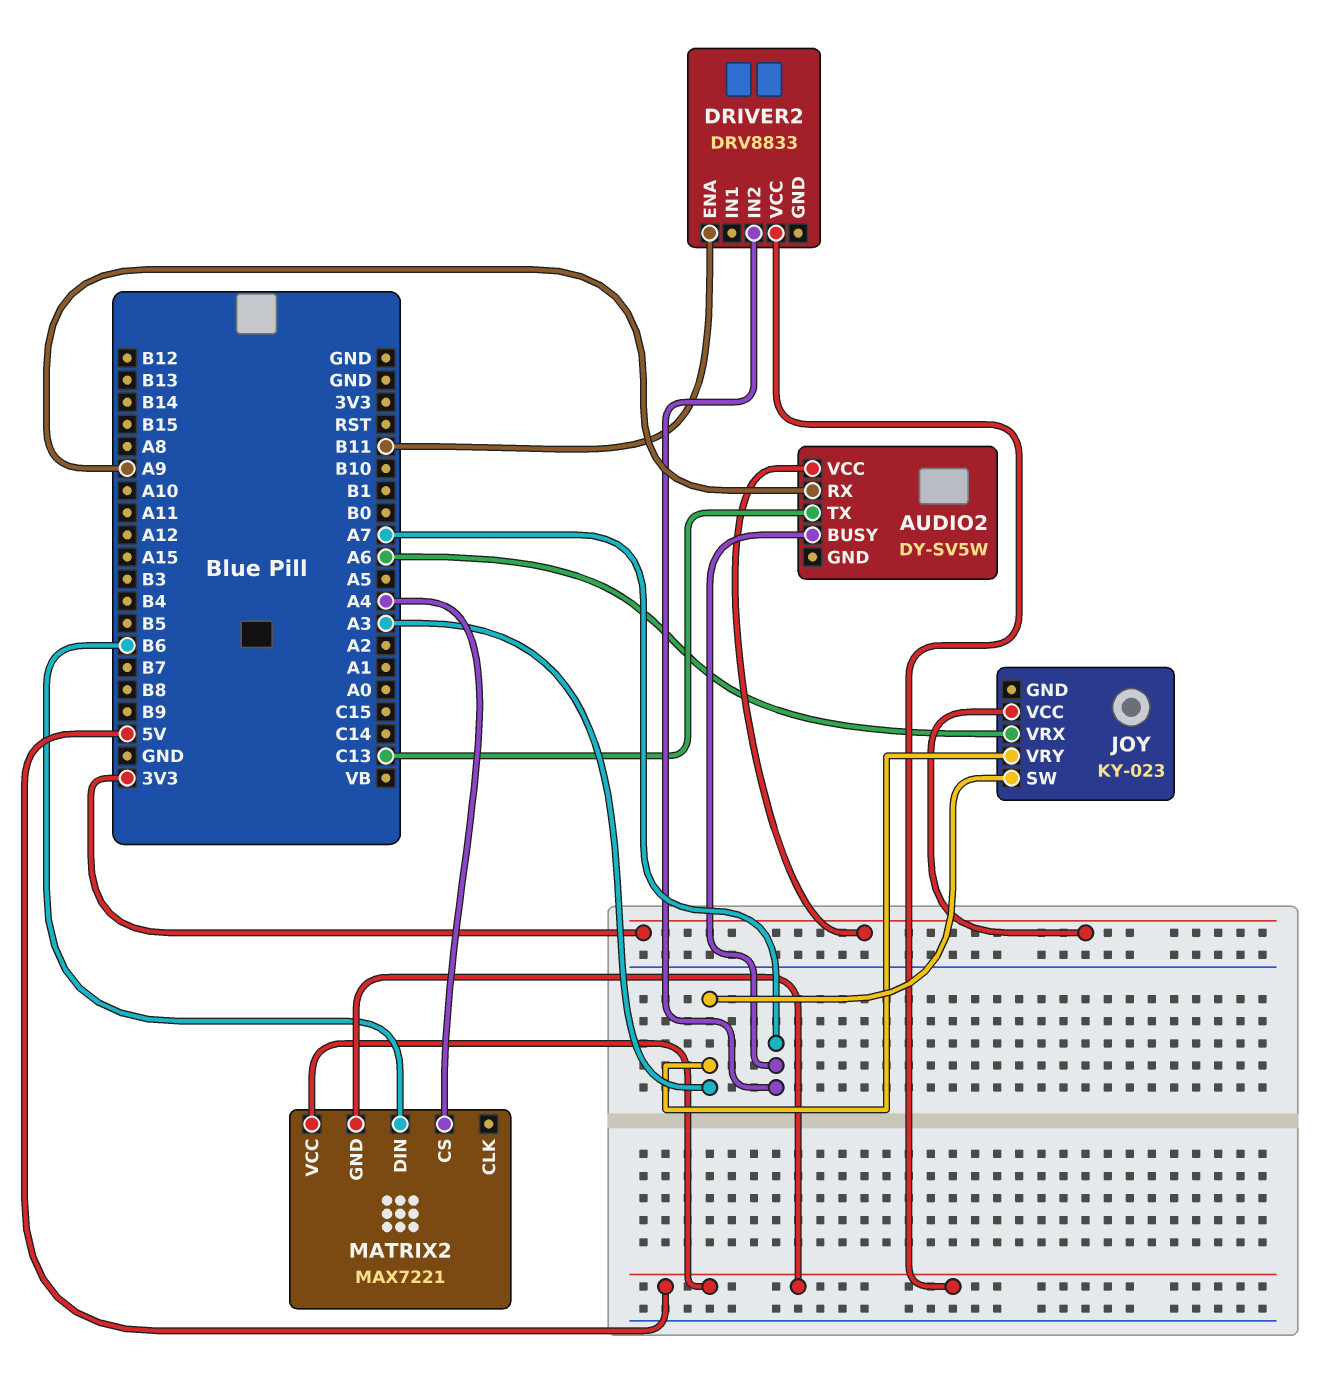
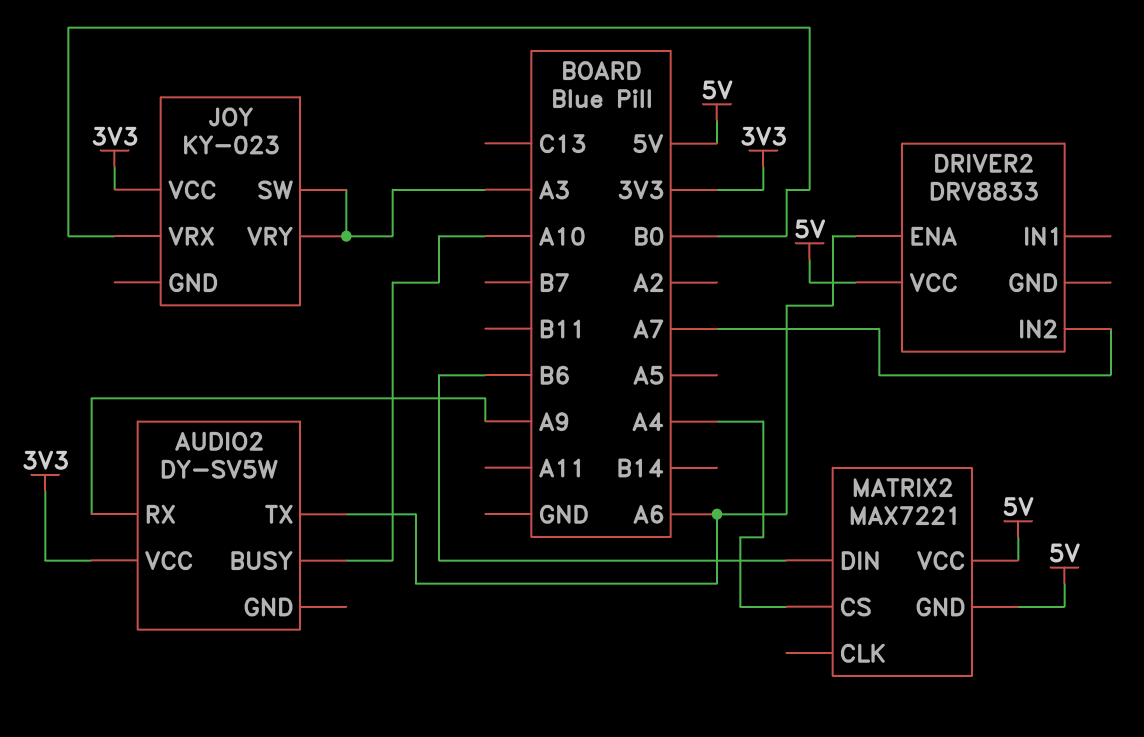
AUDIO2 pin BUSY: A7 -> A10
AUDIO2 pin TX: C13 -> A6
DRIVER2 pin ENA: B11 -> A6
JOY pin VRX: A6 -> B0

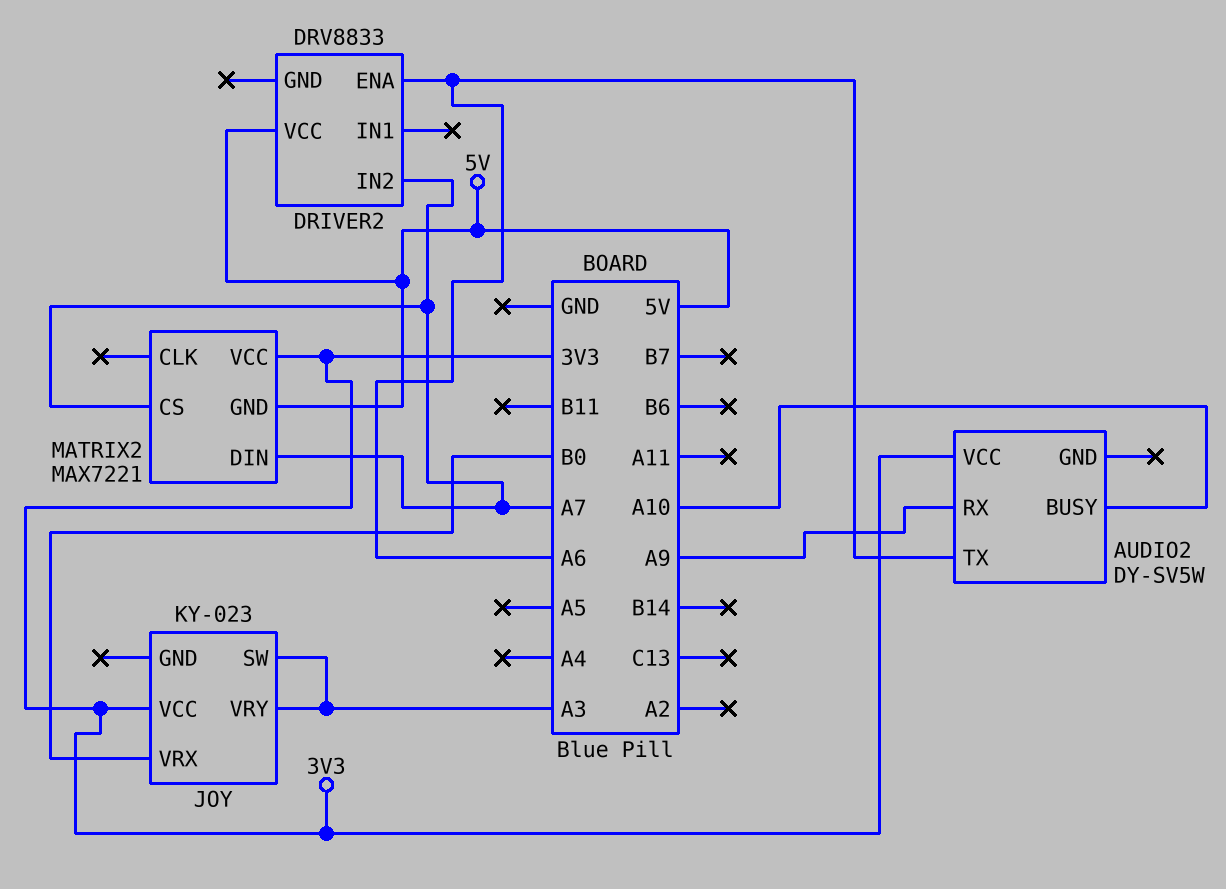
MATRIX2 pin CS: A4 -> A7
MATRIX2 pin DIN: B6 -> A7
MATRIX2 pin VCC: 5V -> 3V3

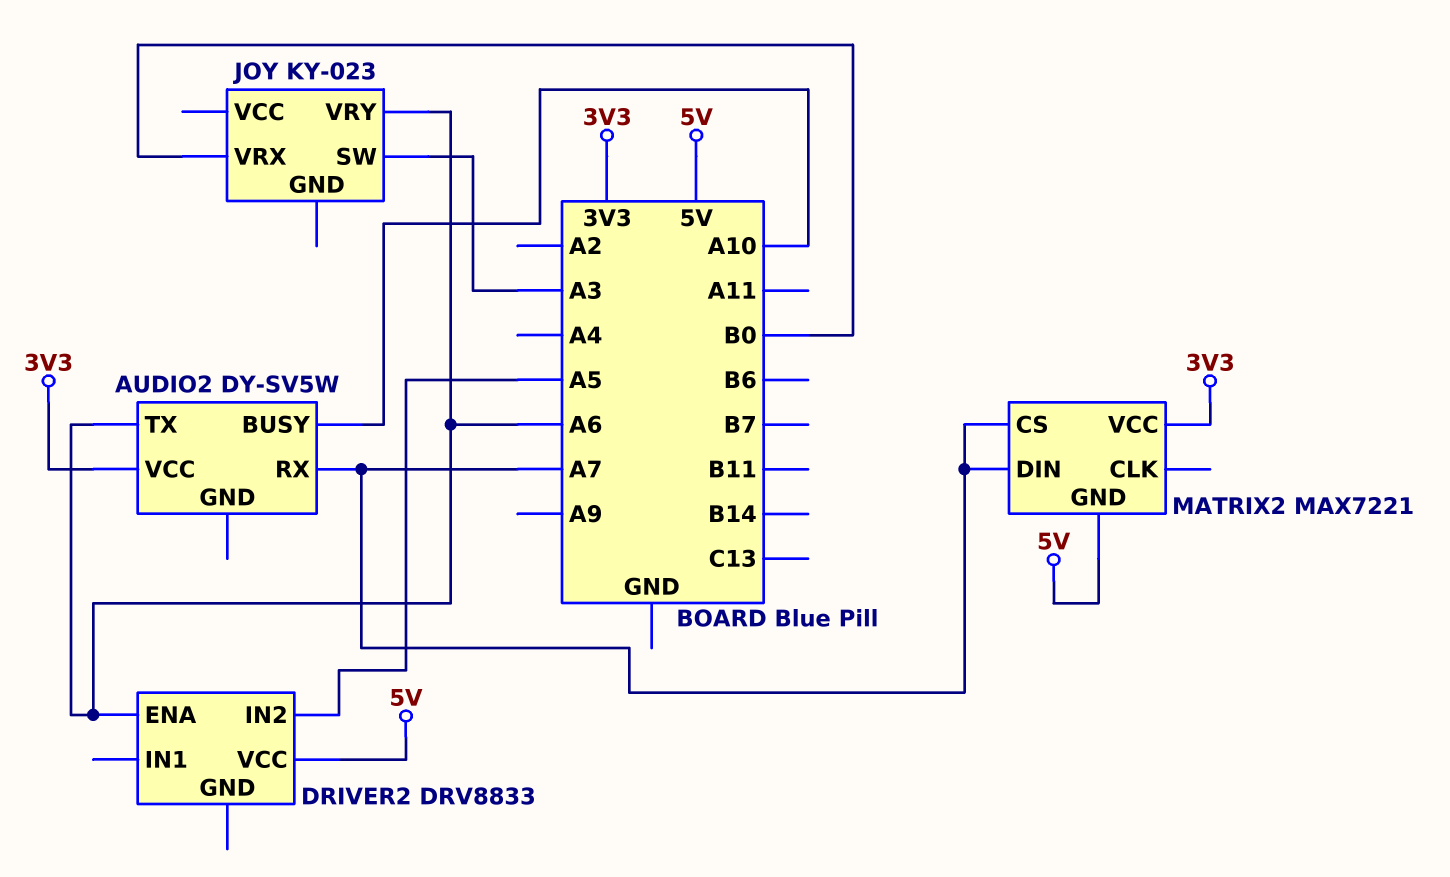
AUDIO2 pin RX: A9 -> A7
DRIVER2 pin IN2: A7 -> A5
JOY pin VCC: 3V3 -> none
JOY pin VRY: A3 -> A6

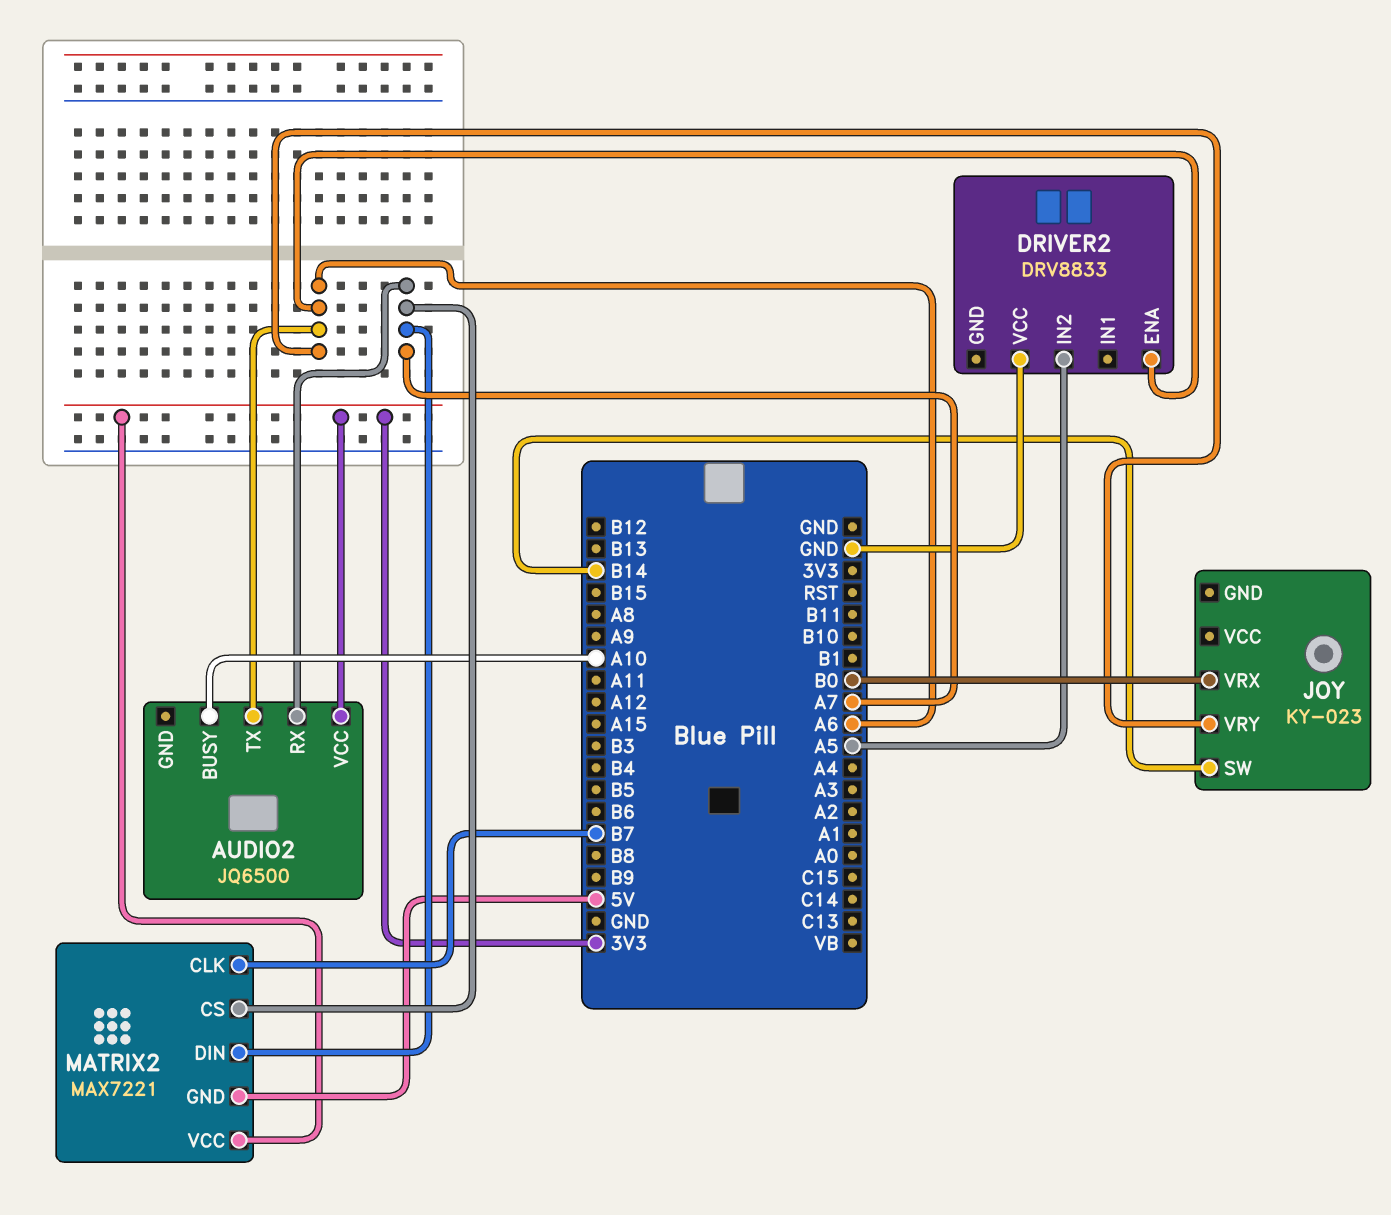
AUDIO2: DY-SV5W -> JQ6500
DRIVER2 pin VCC: 5V -> GND
JOY pin SW: A3 -> B14
MATRIX2 pin CLK: none -> B7

